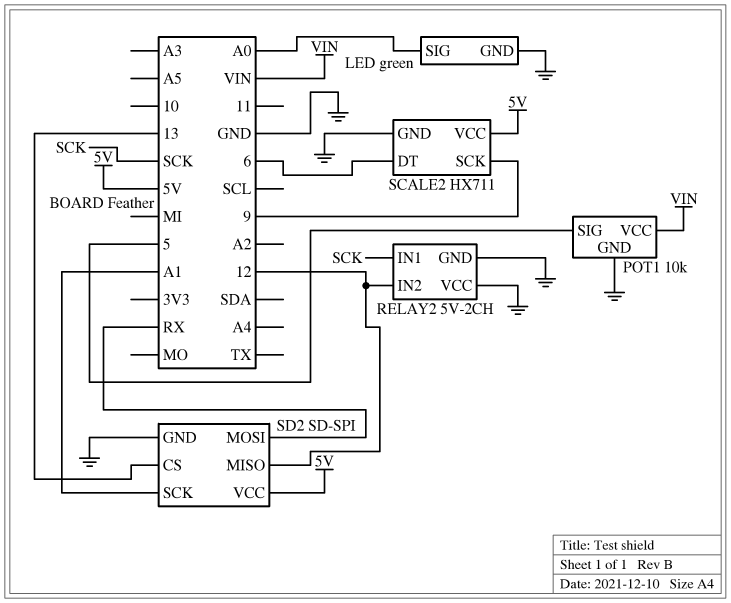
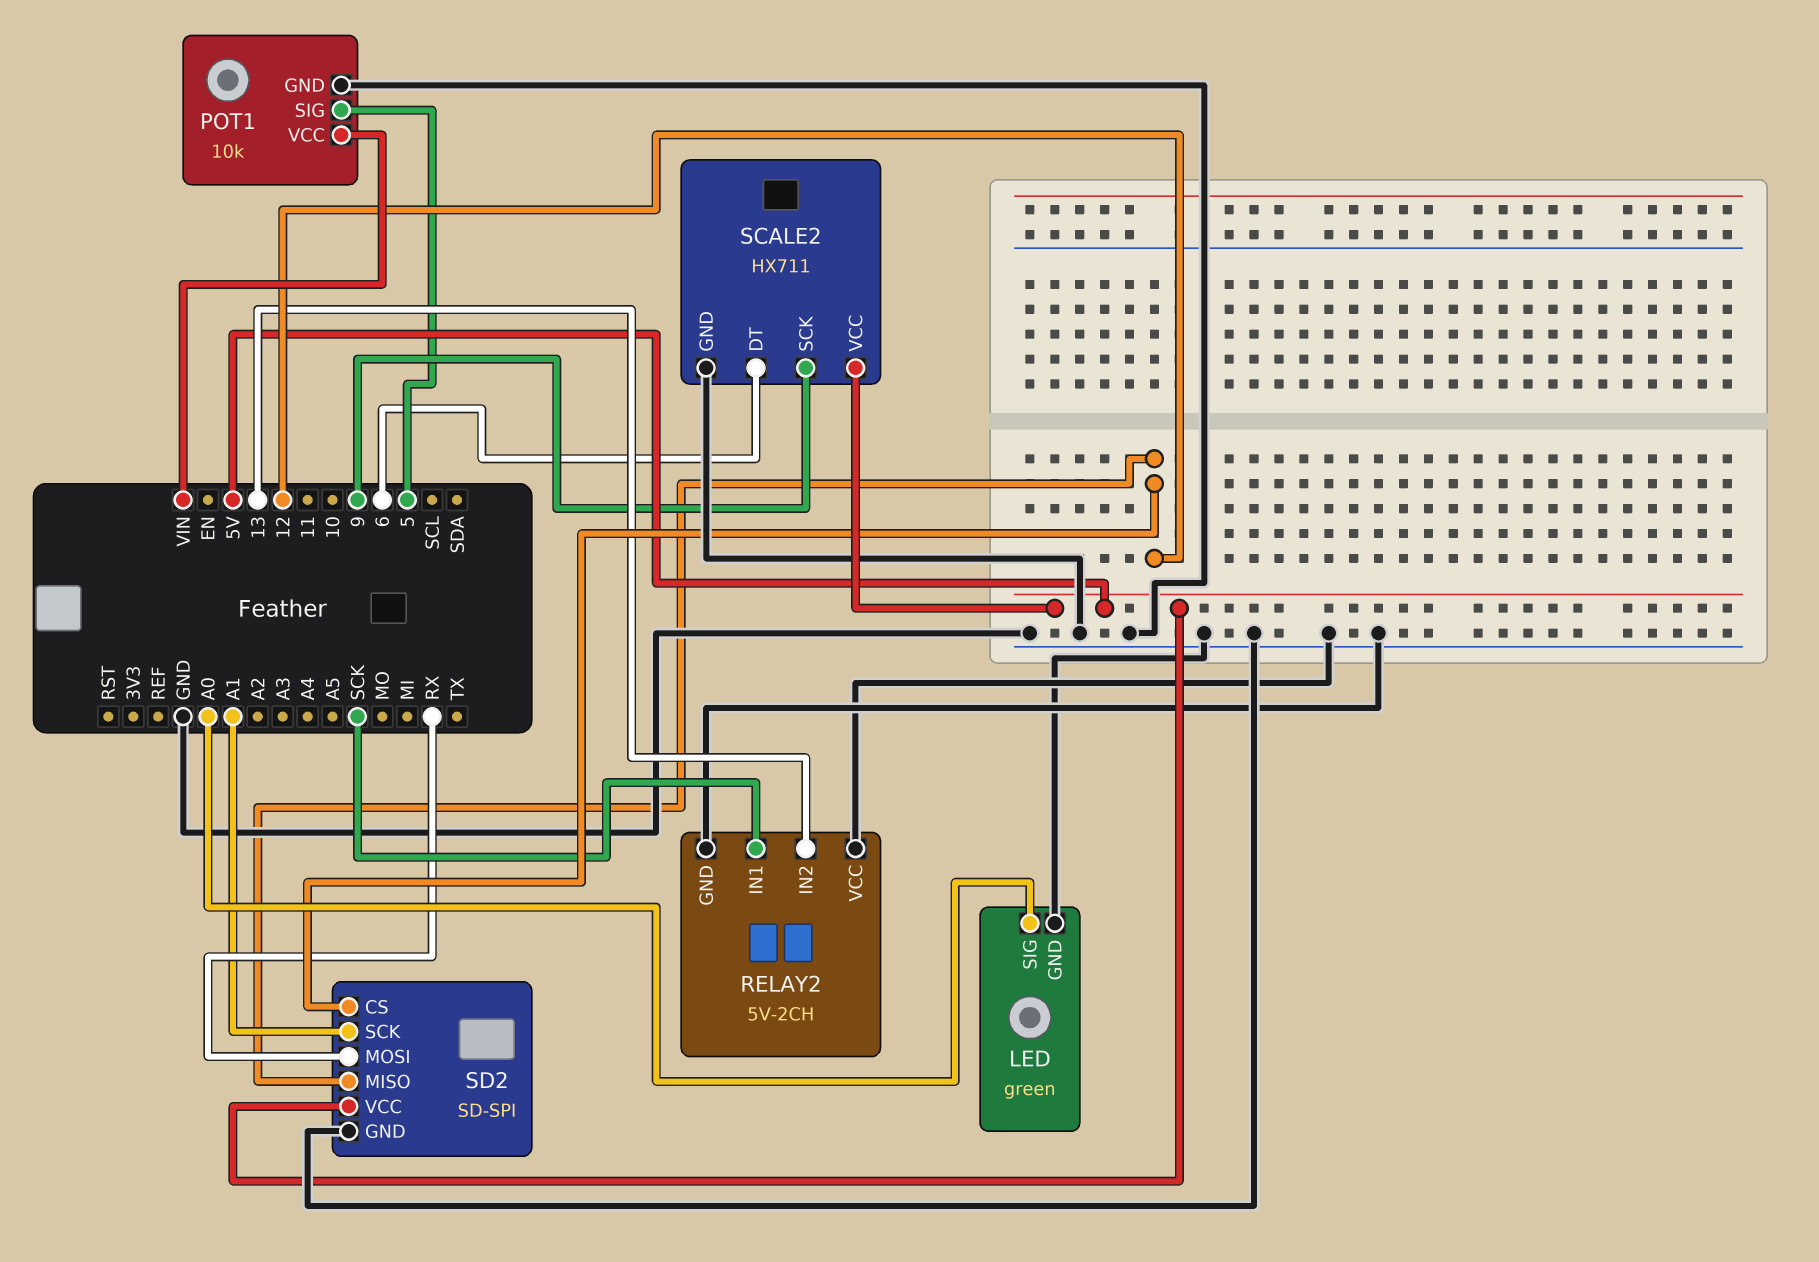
RELAY2 pin IN2: 12 -> 13
SD2 pin CS: 13 -> 12

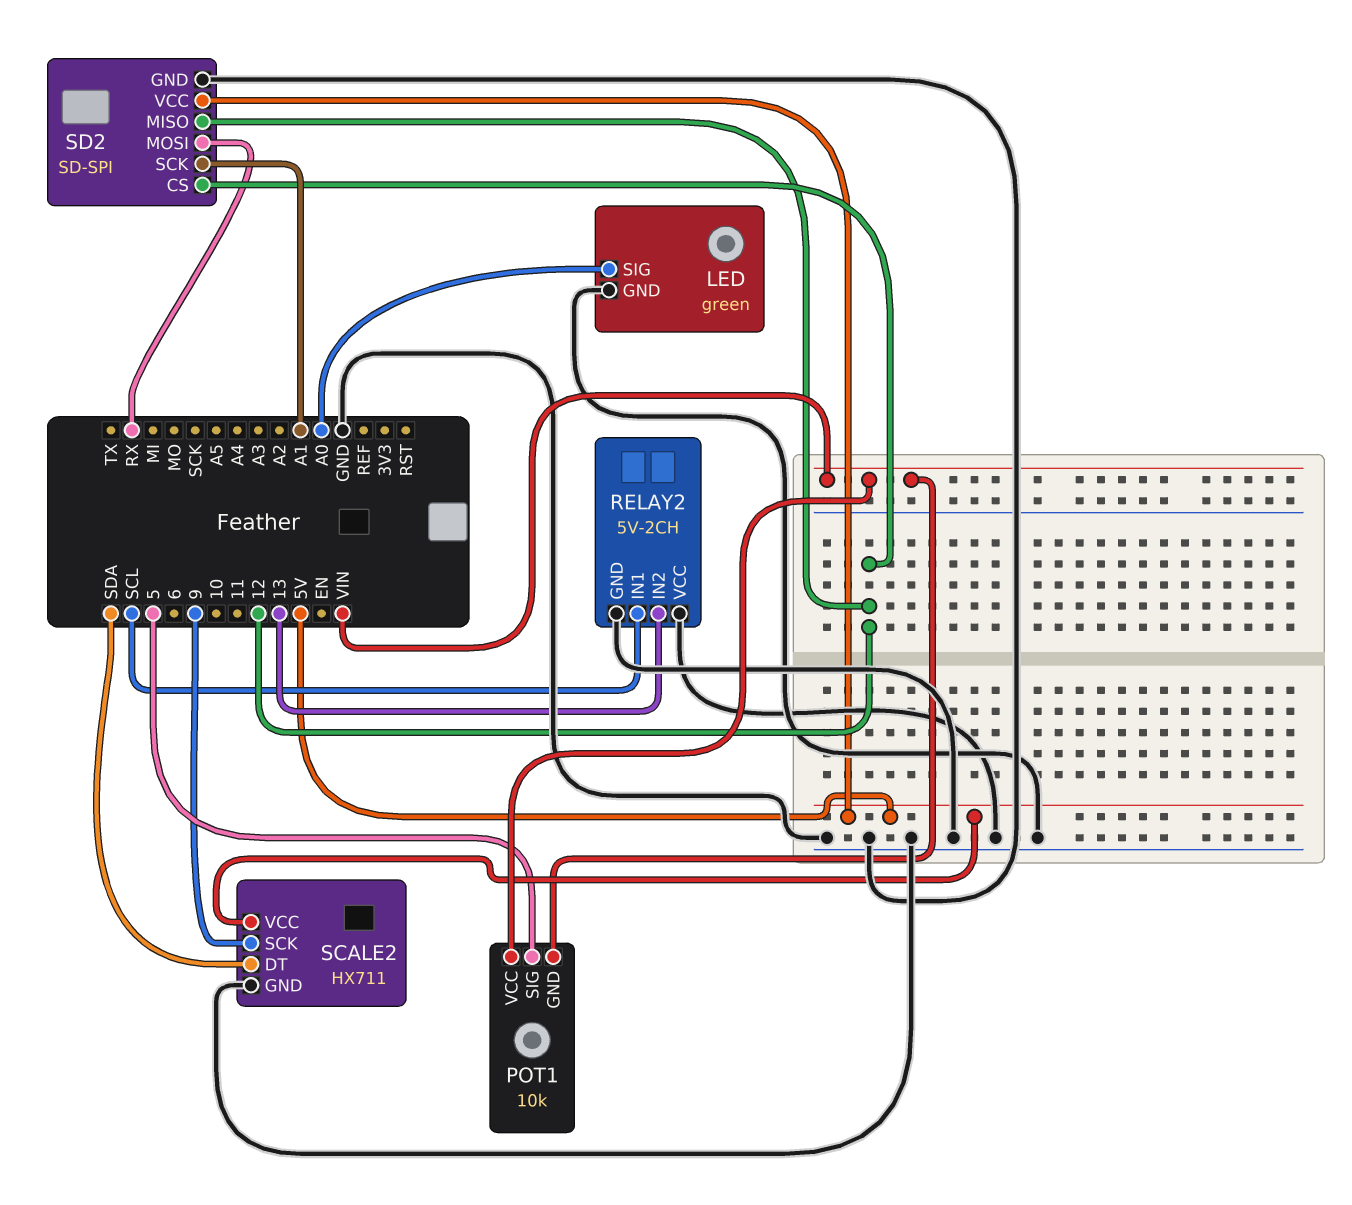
POT1 pin GND: GND -> VIN
RELAY2 pin IN1: SCK -> SCL
SCALE2 pin DT: 6 -> SDA

